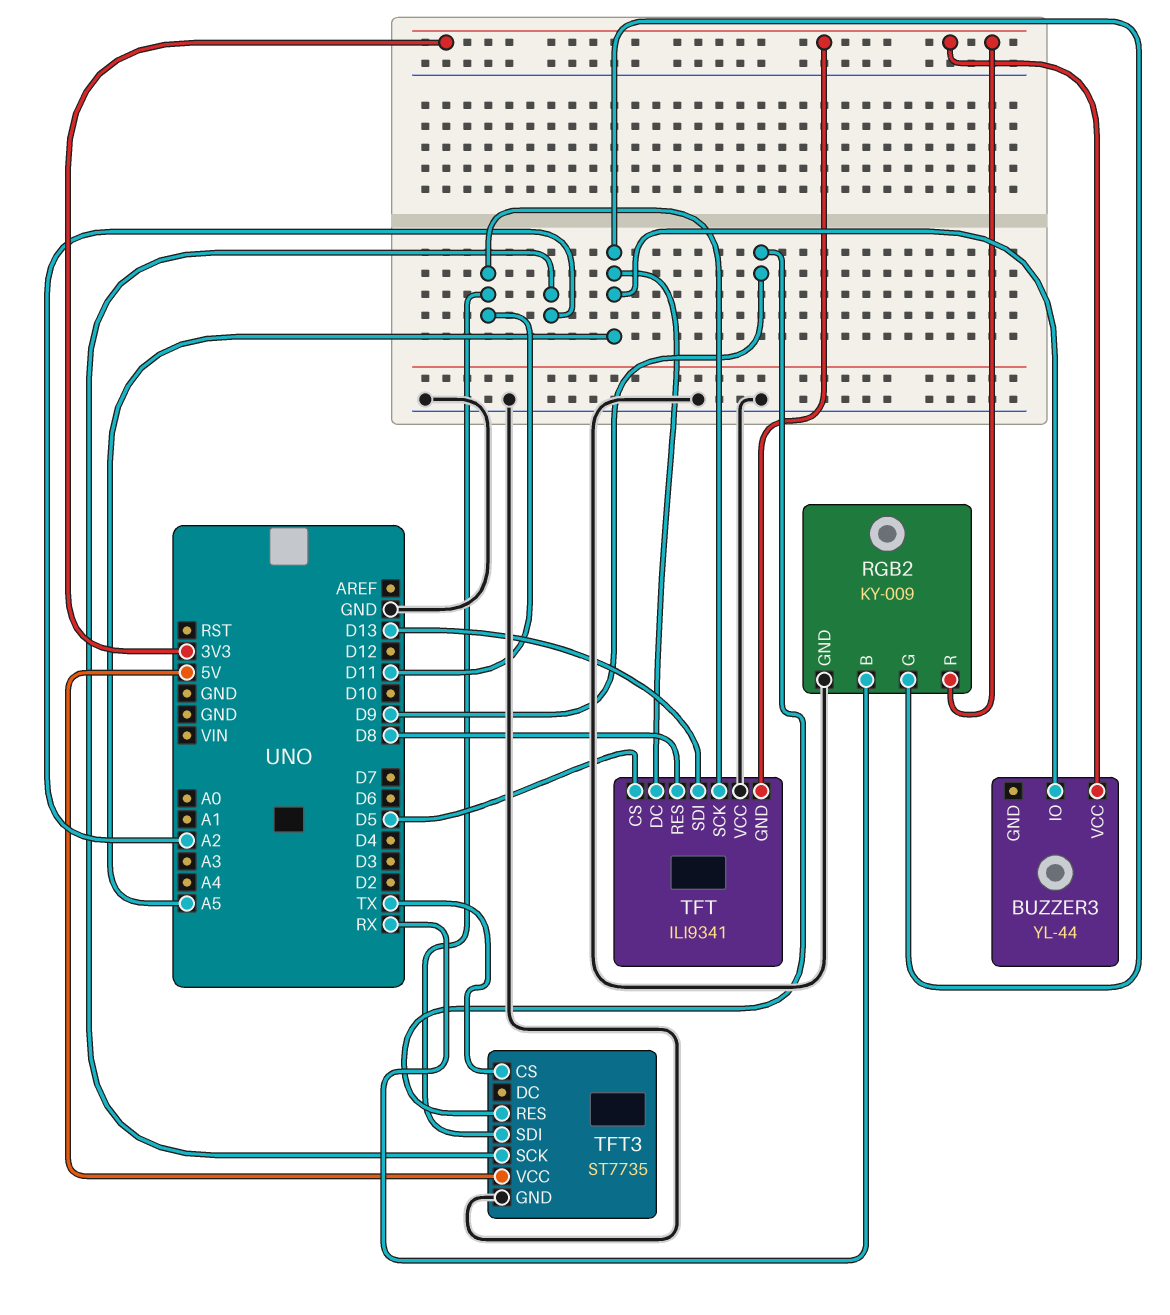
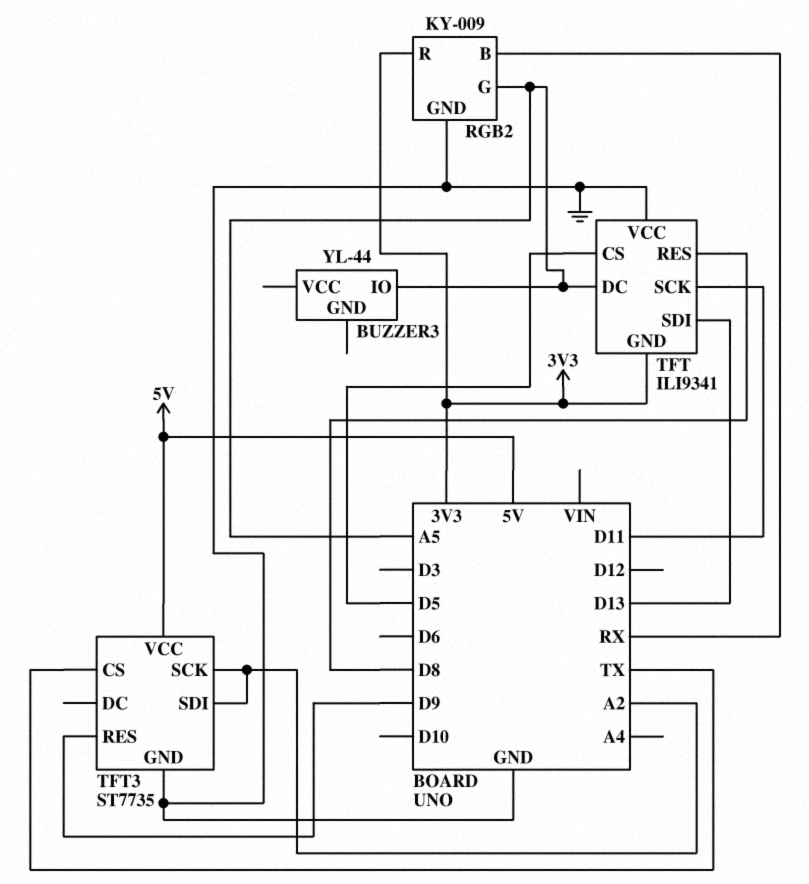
BUZZER3 pin VCC: 3V3 -> none
TFT3 pin SDI: D11 -> A2

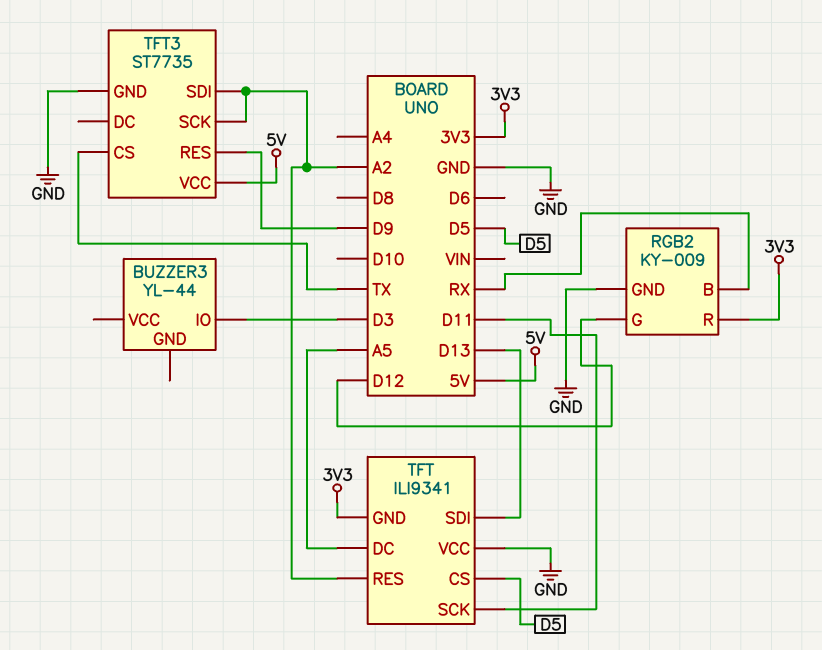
BUZZER3 pin IO: A5 -> D3
RGB2 pin G: A5 -> D12
TFT pin RES: D8 -> A2

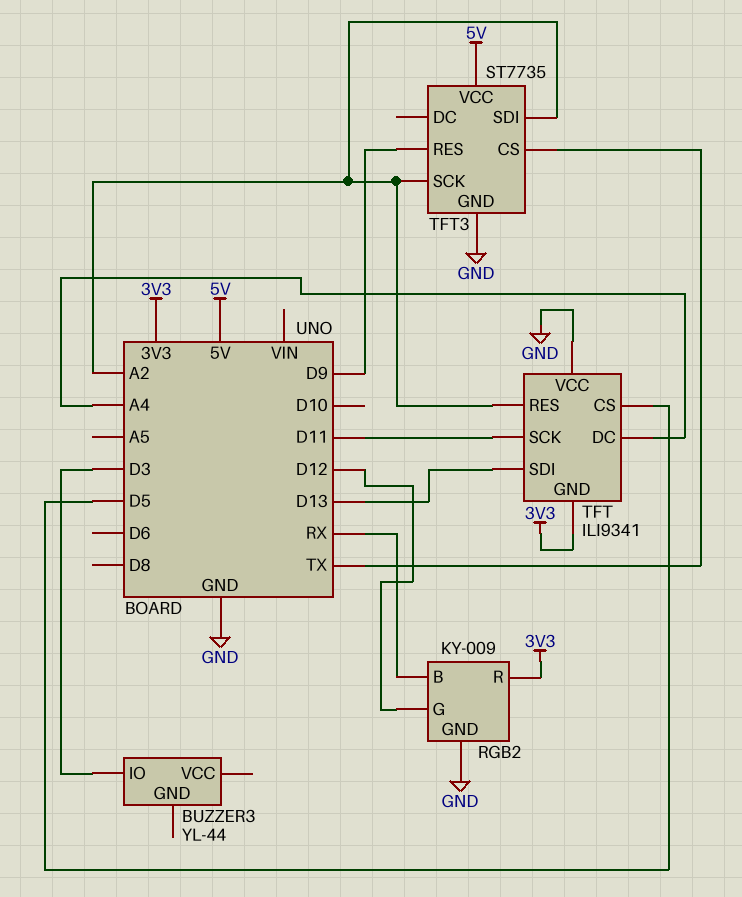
TFT pin DC: A5 -> A4

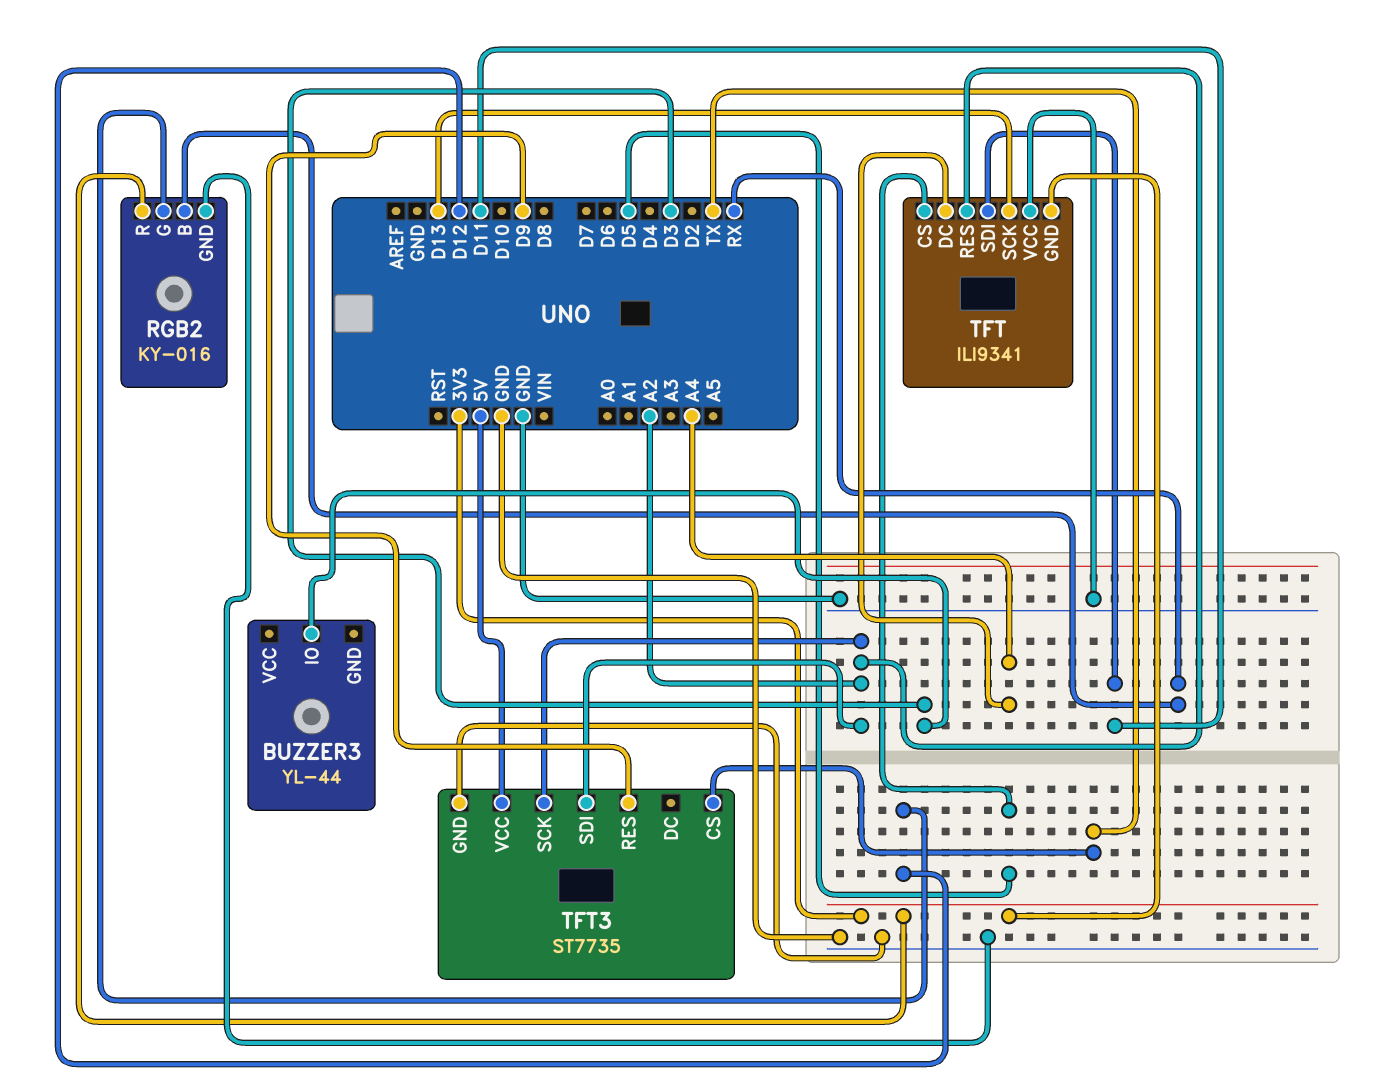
RGB2: KY-009 -> KY-016
TFT pin SCK: D11 -> D13
TFT pin SDI: D13 -> D11

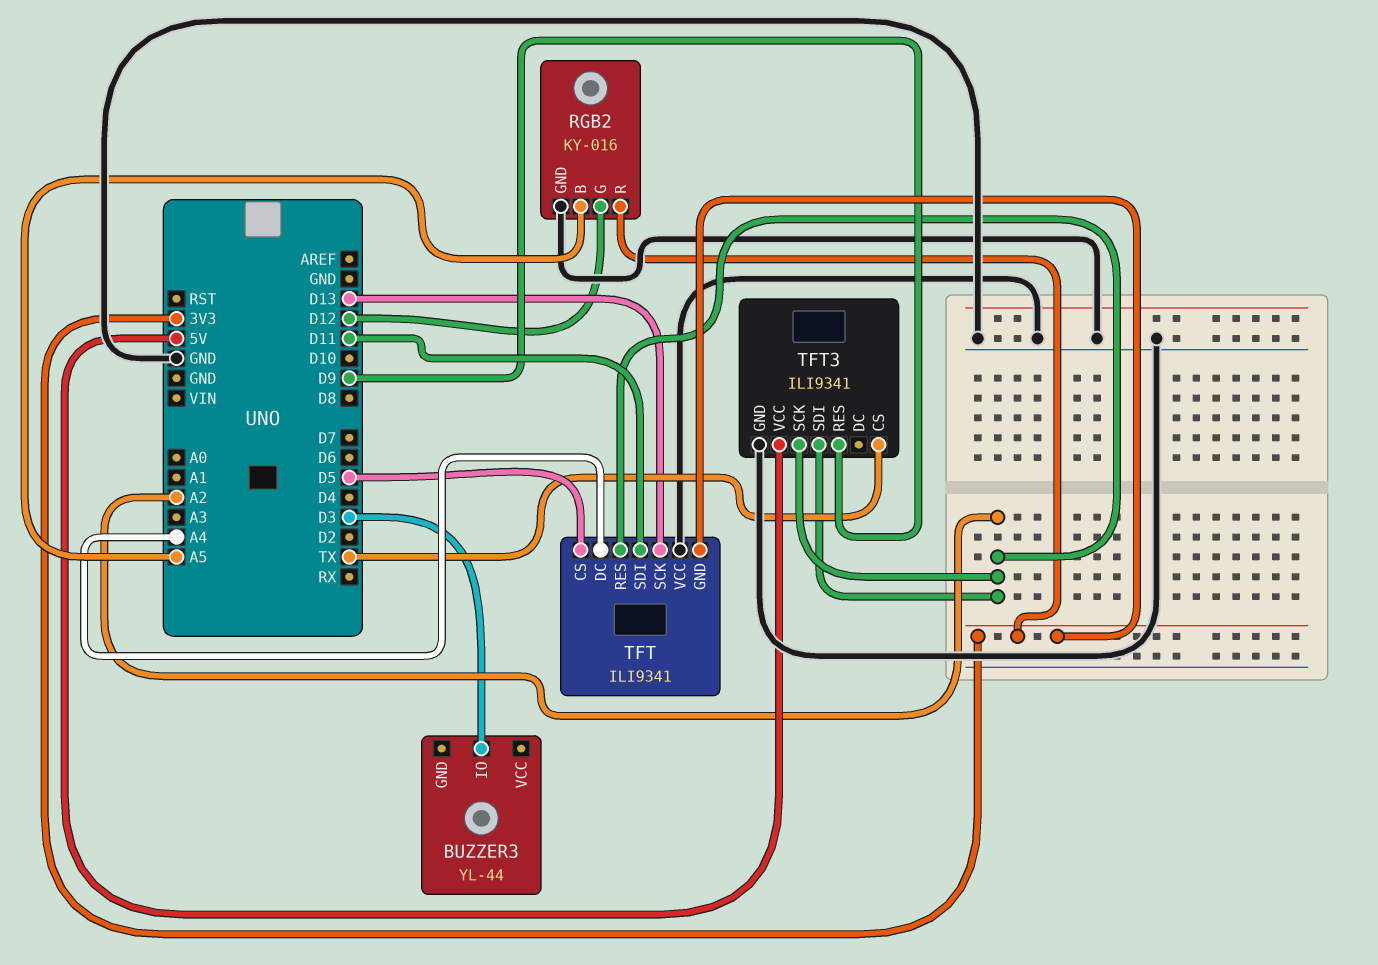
RGB2 pin B: RX -> A5
TFT3: ST7735 -> ILI9341

